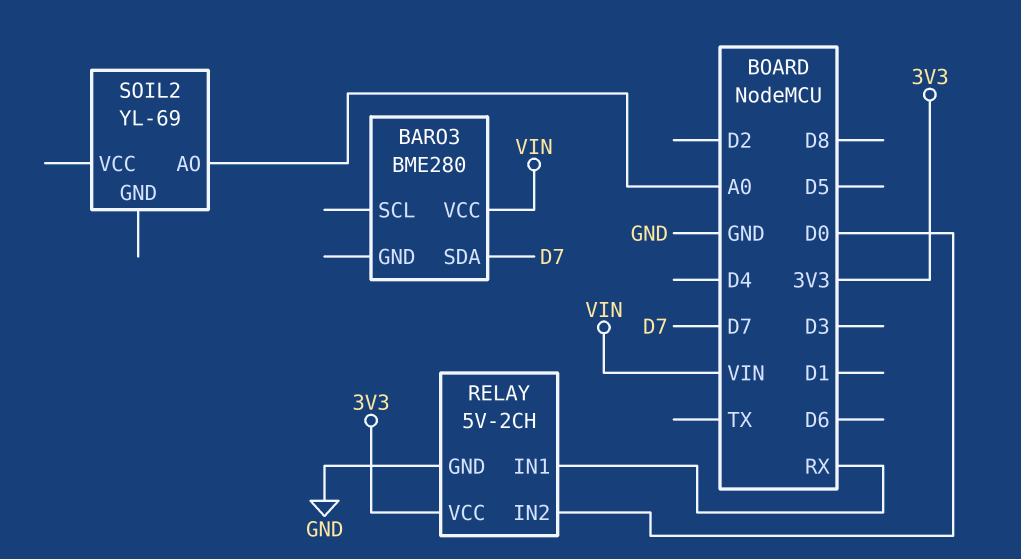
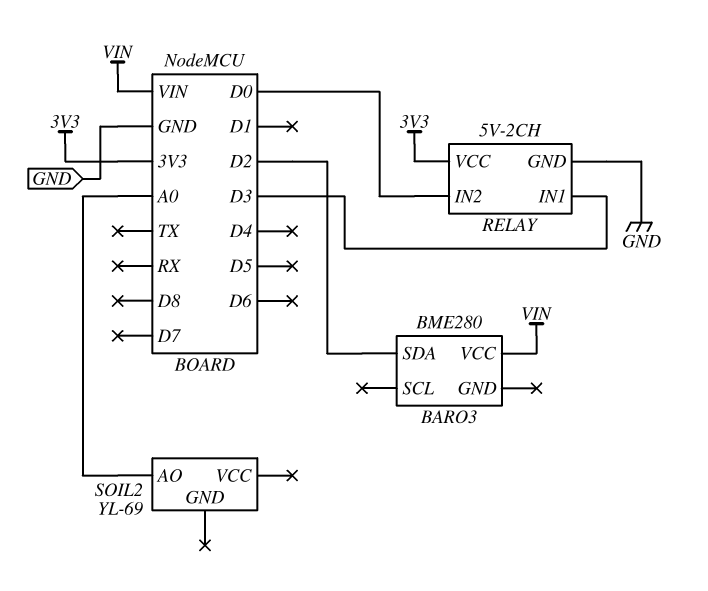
BARO3 pin SDA: D7 -> D2
RELAY pin IN1: RX -> D3

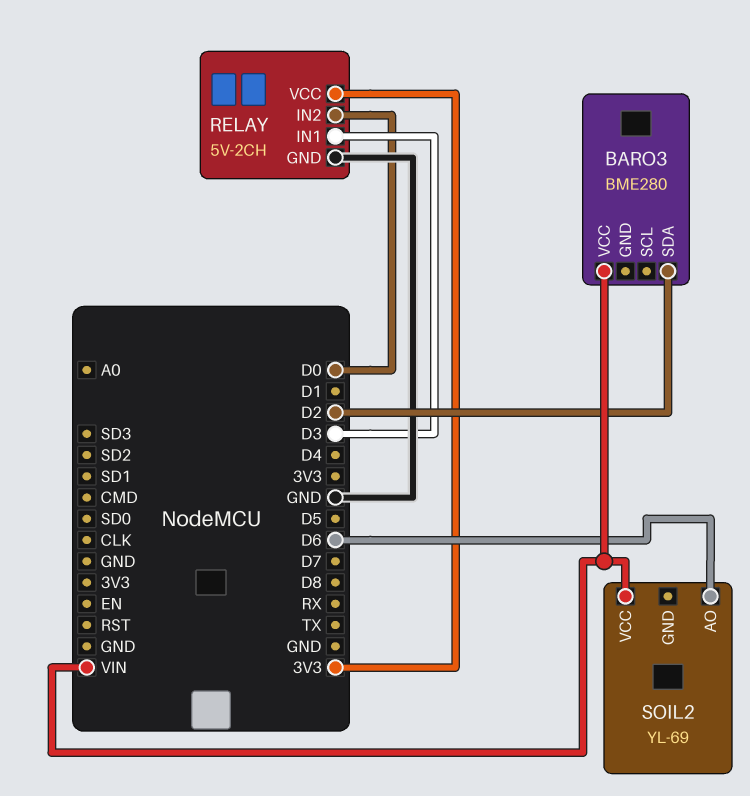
SOIL2 pin AO: A0 -> D6
SOIL2 pin VCC: none -> VIN

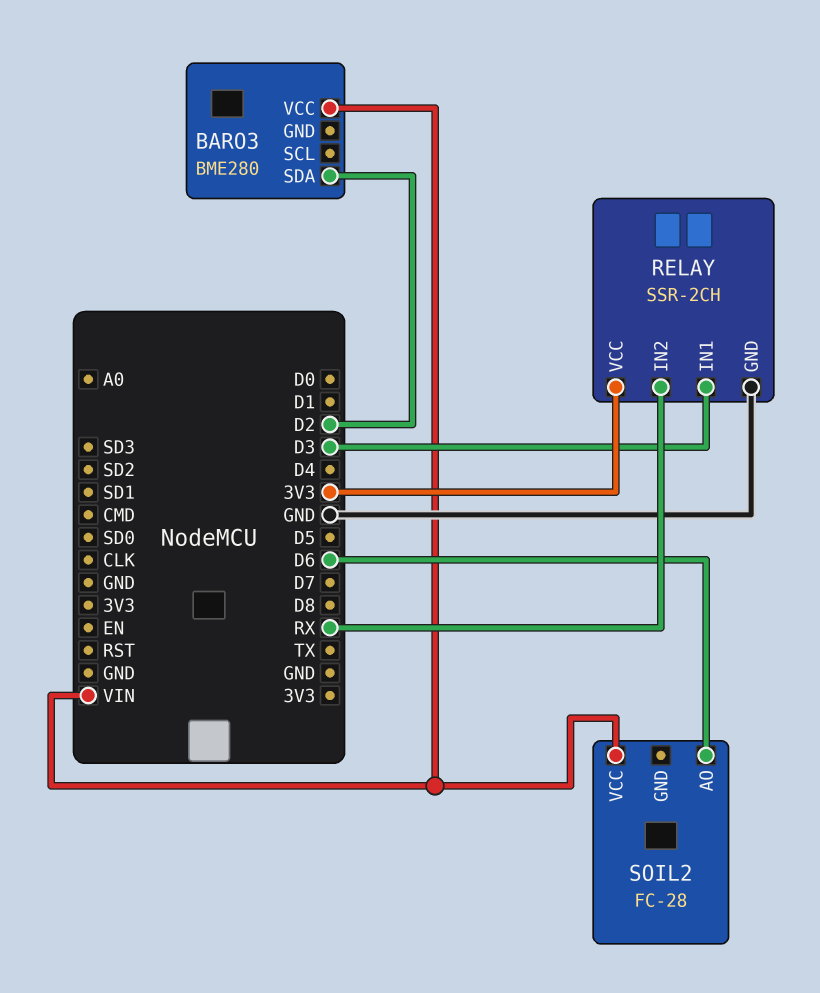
RELAY: 5V-2CH -> SSR-2CH
RELAY pin IN2: D0 -> RX
SOIL2: YL-69 -> FC-28

